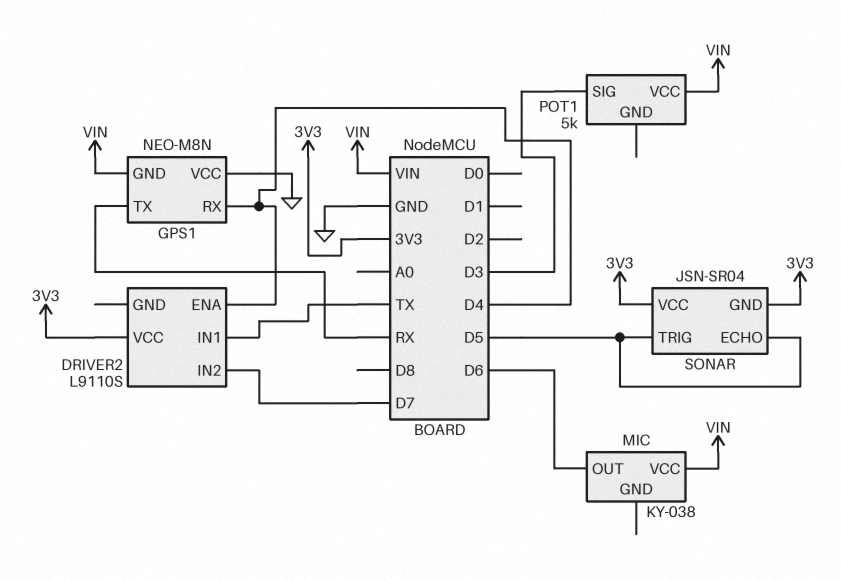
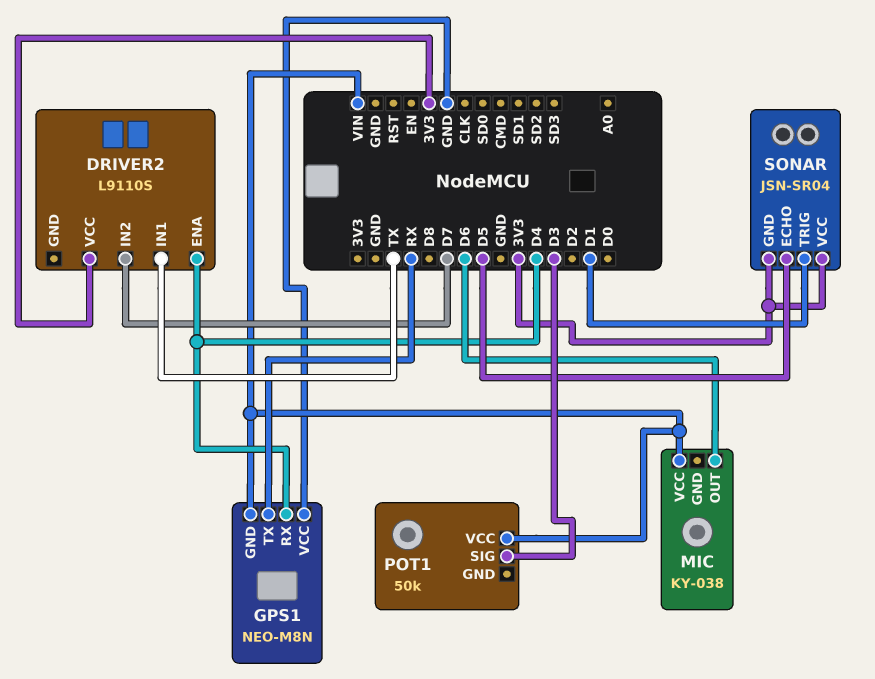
POT1: 5k -> 50k
SONAR pin TRIG: D5 -> D1

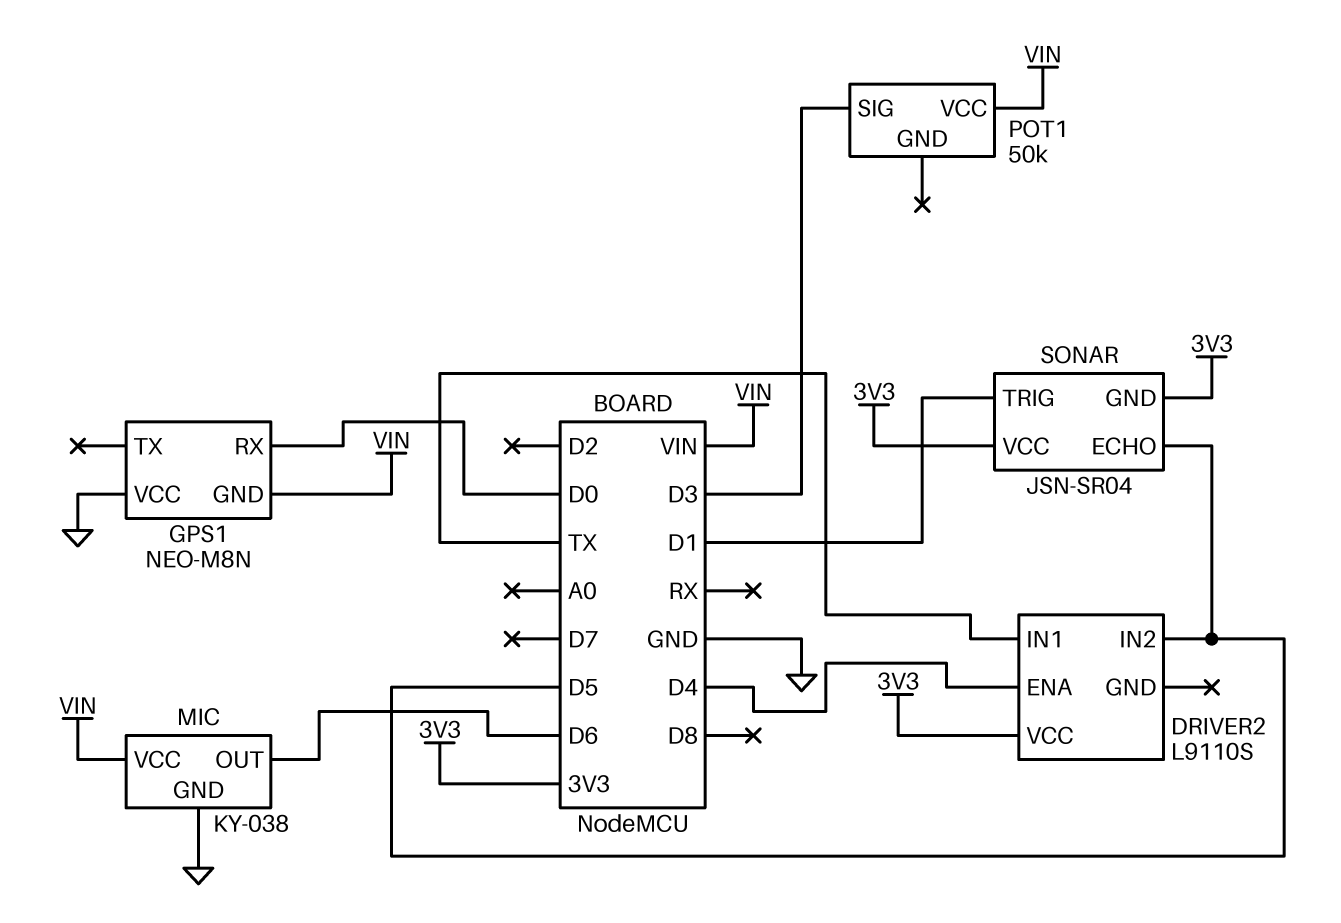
DRIVER2 pin IN2: D7 -> D5
GPS1 pin RX: D4 -> D0
GPS1 pin TX: RX -> none
MIC pin GND: none -> GND

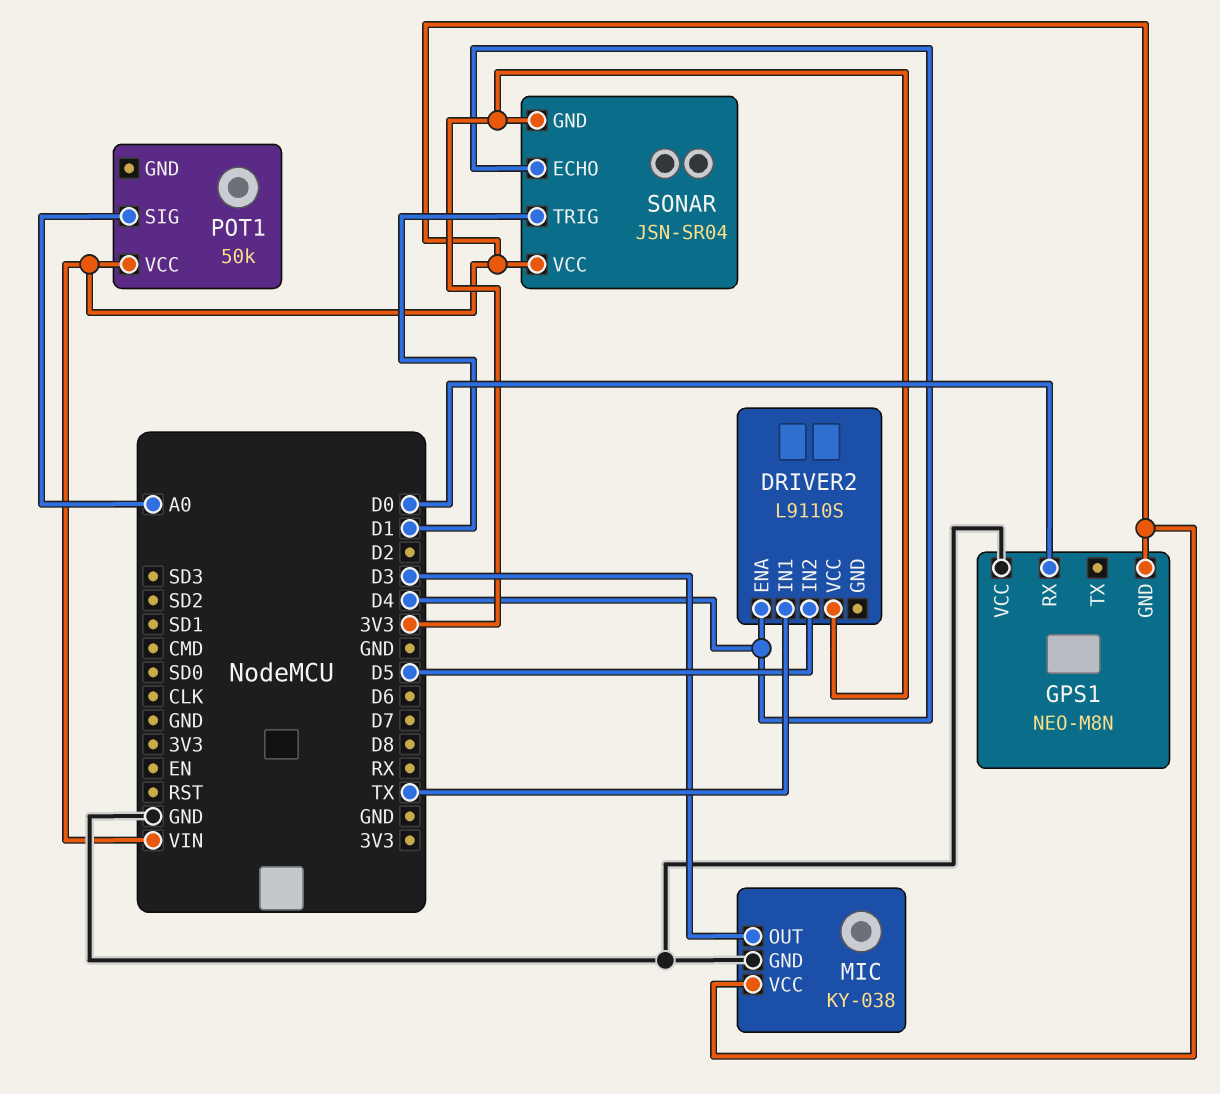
MIC pin OUT: D6 -> D3
POT1 pin SIG: D3 -> A0
SONAR pin ECHO: D5 -> D4
SONAR pin VCC: 3V3 -> VIN

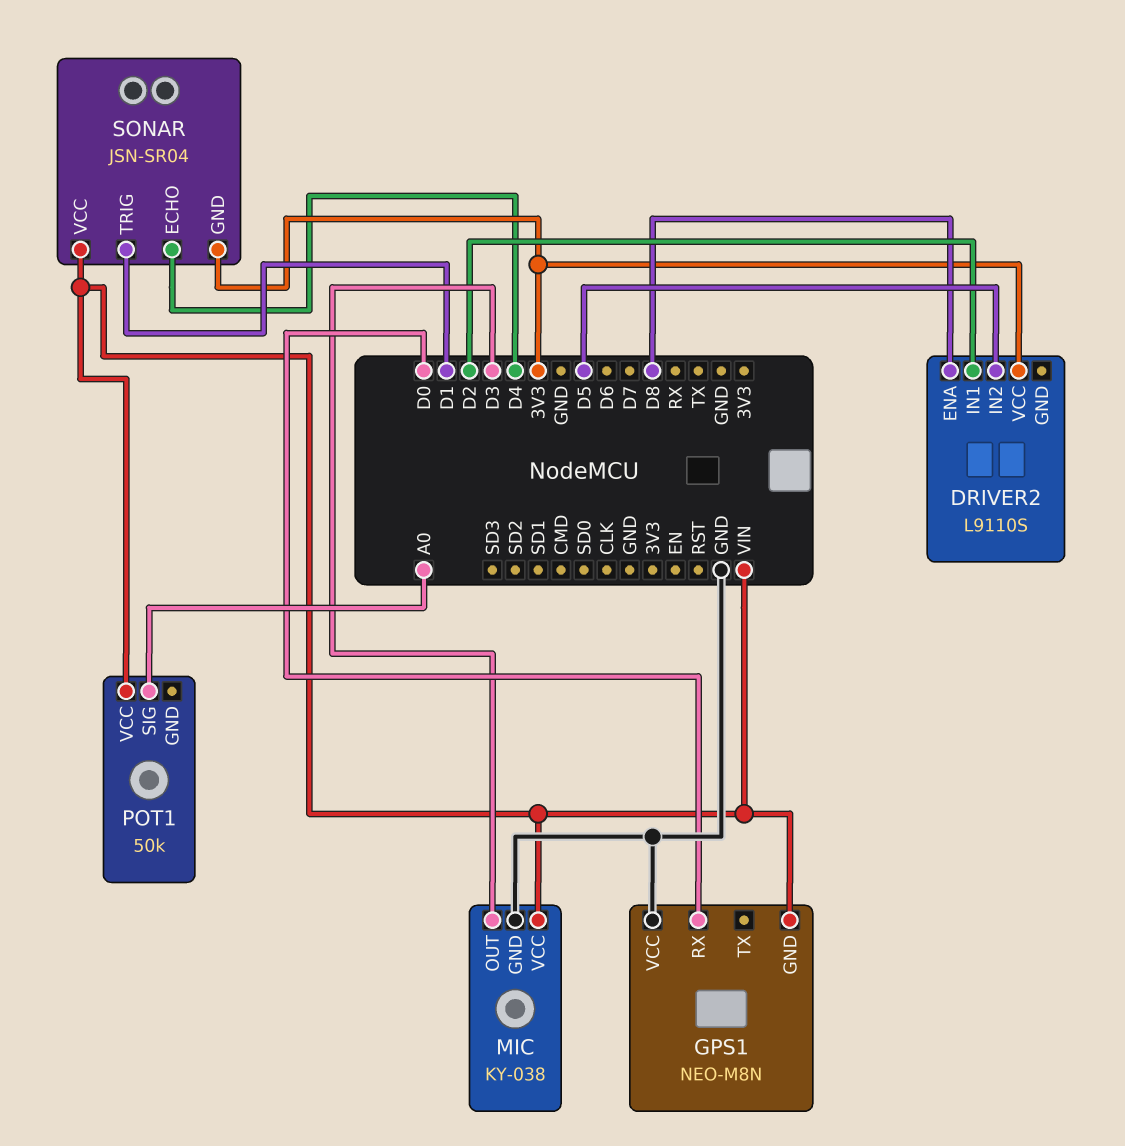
DRIVER2 pin ENA: D4 -> D8
DRIVER2 pin IN1: TX -> D2

